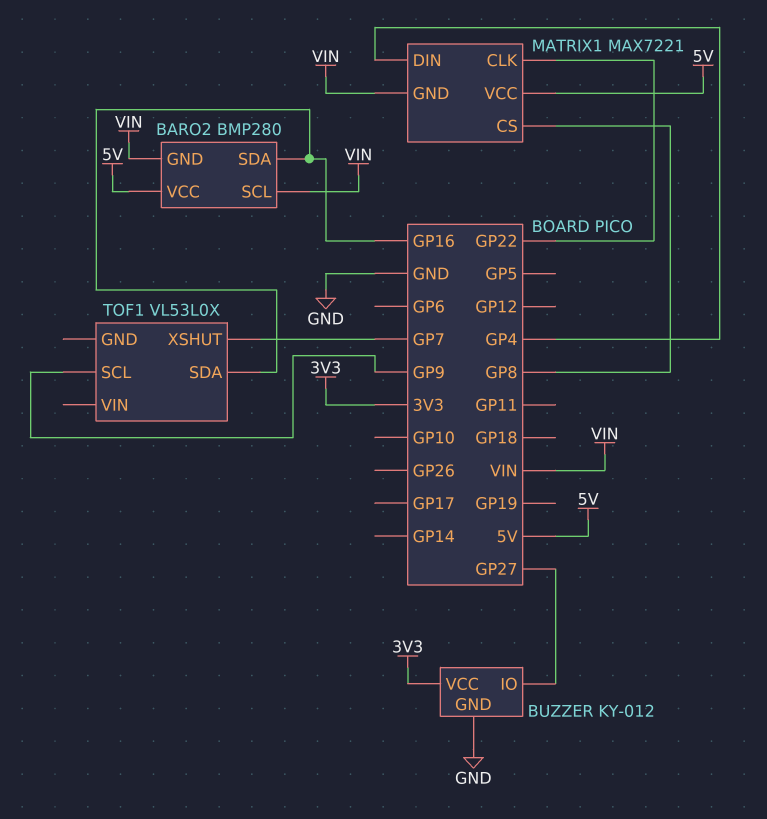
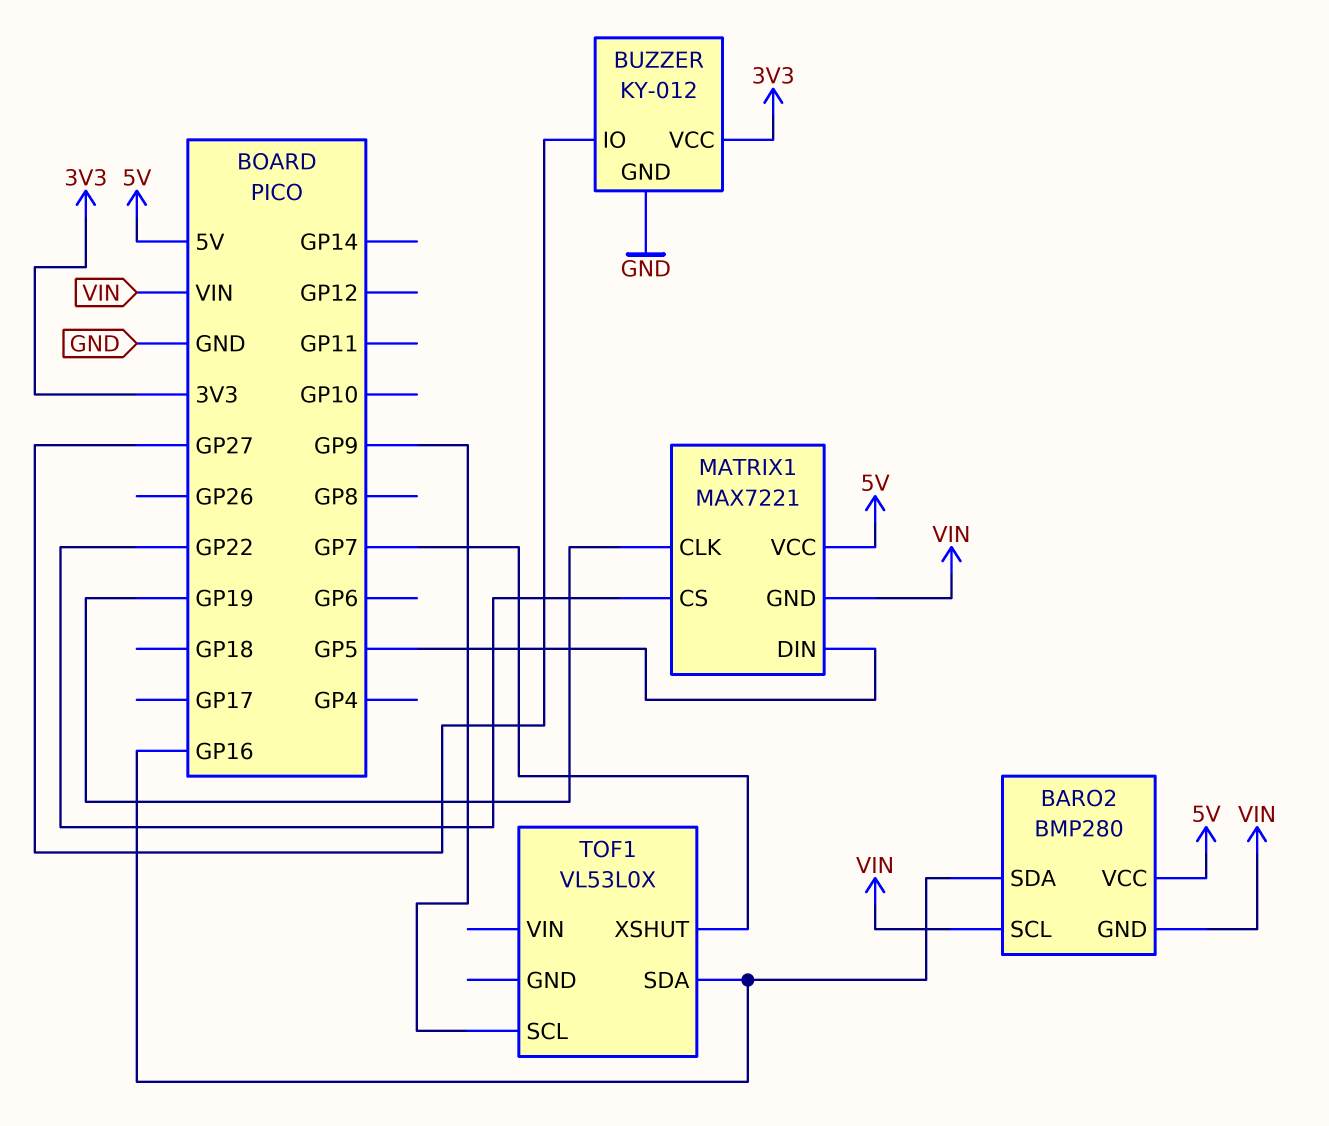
MATRIX1 pin CLK: GP22 -> GP19
MATRIX1 pin CS: GP8 -> GP22
MATRIX1 pin DIN: GP4 -> GP5

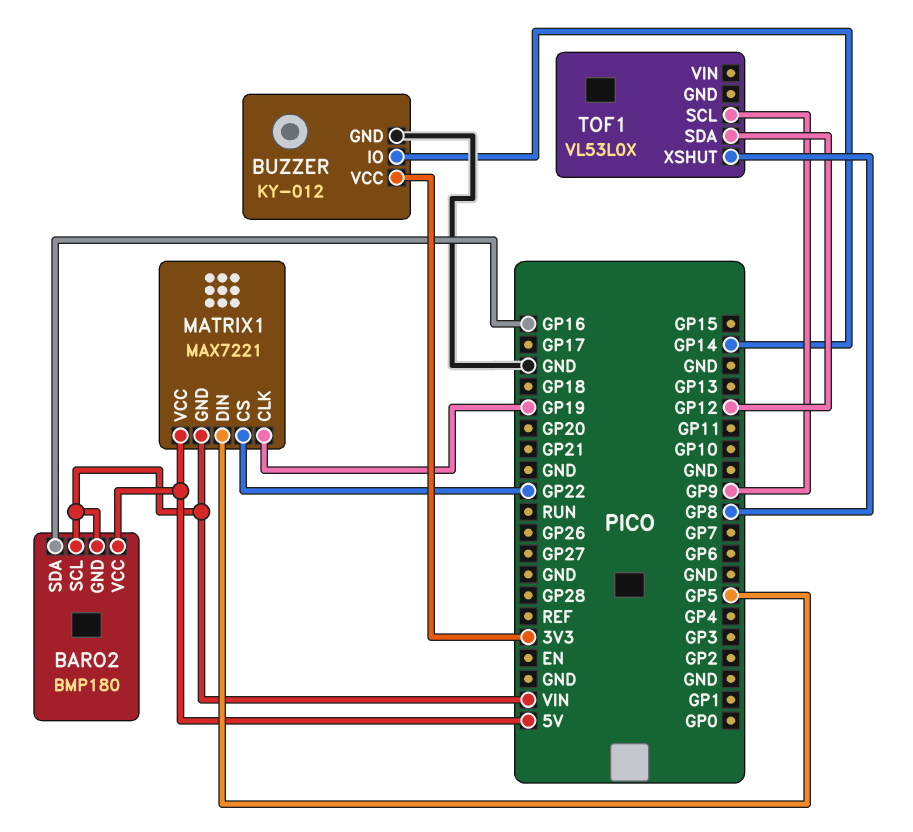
BARO2: BMP280 -> BMP180
BUZZER pin IO: GP27 -> GP14
TOF1 pin SDA: GP16 -> GP12
TOF1 pin XSHUT: GP7 -> GP8

